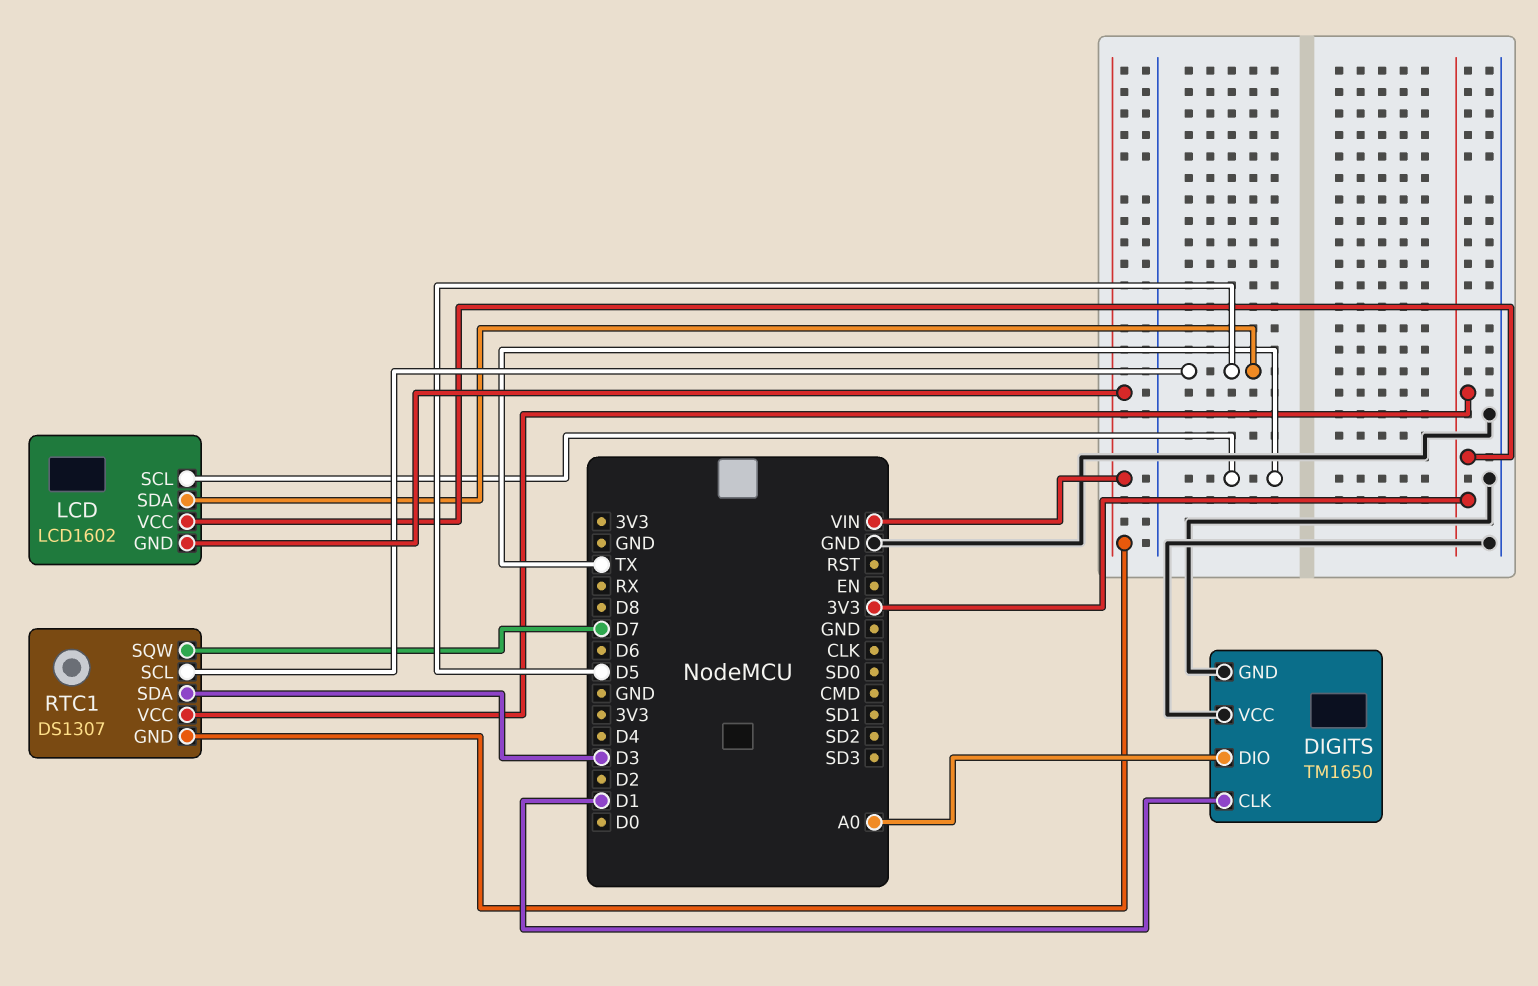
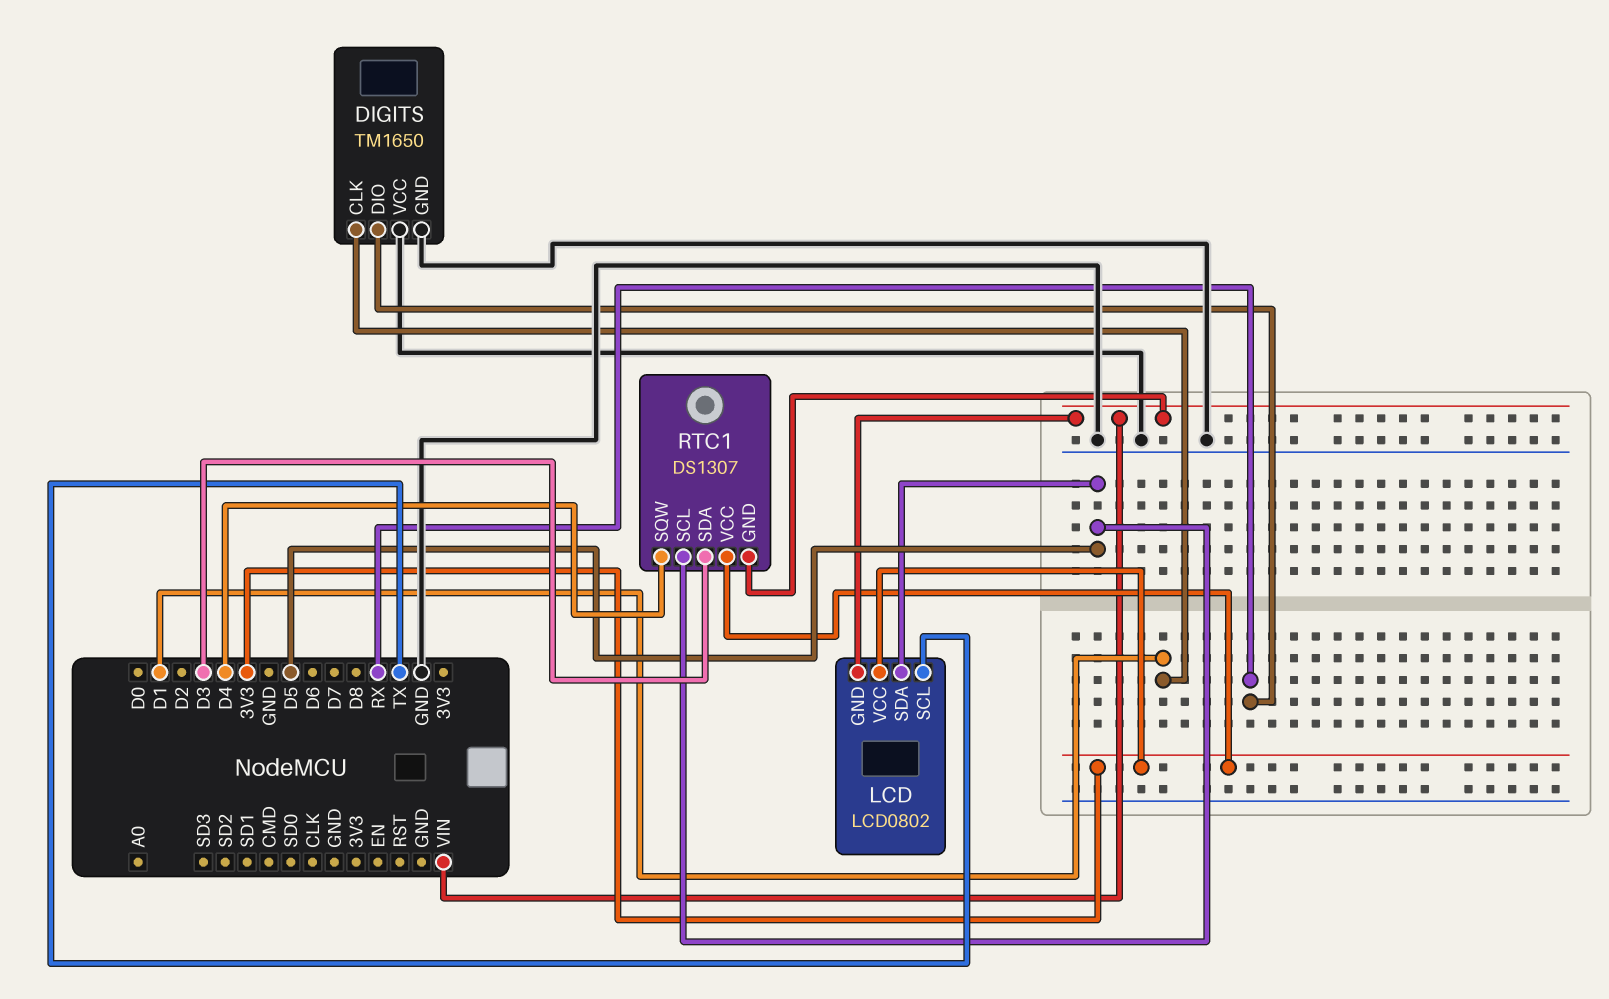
DIGITS pin DIO: A0 -> RX
LCD: LCD1602 -> LCD0802
RTC1 pin SQW: D7 -> D4

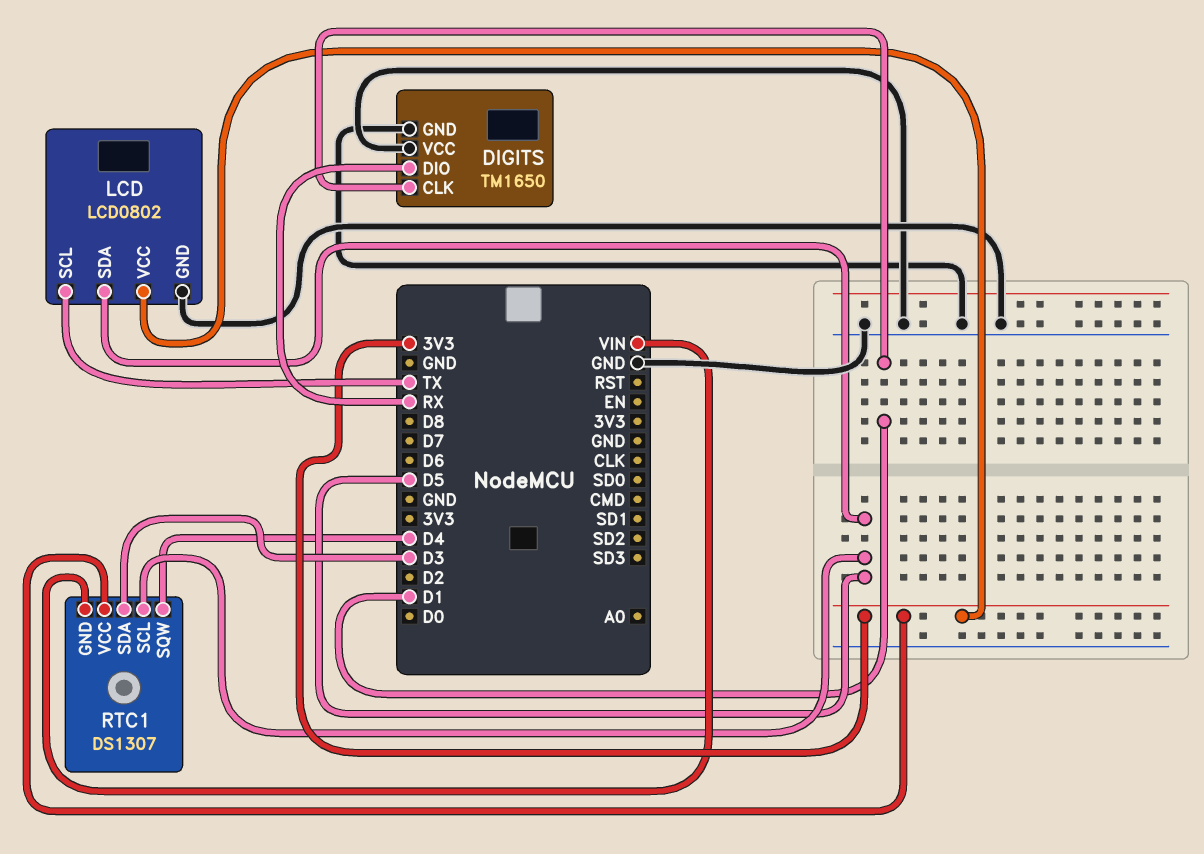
LCD pin GND: VIN -> GND

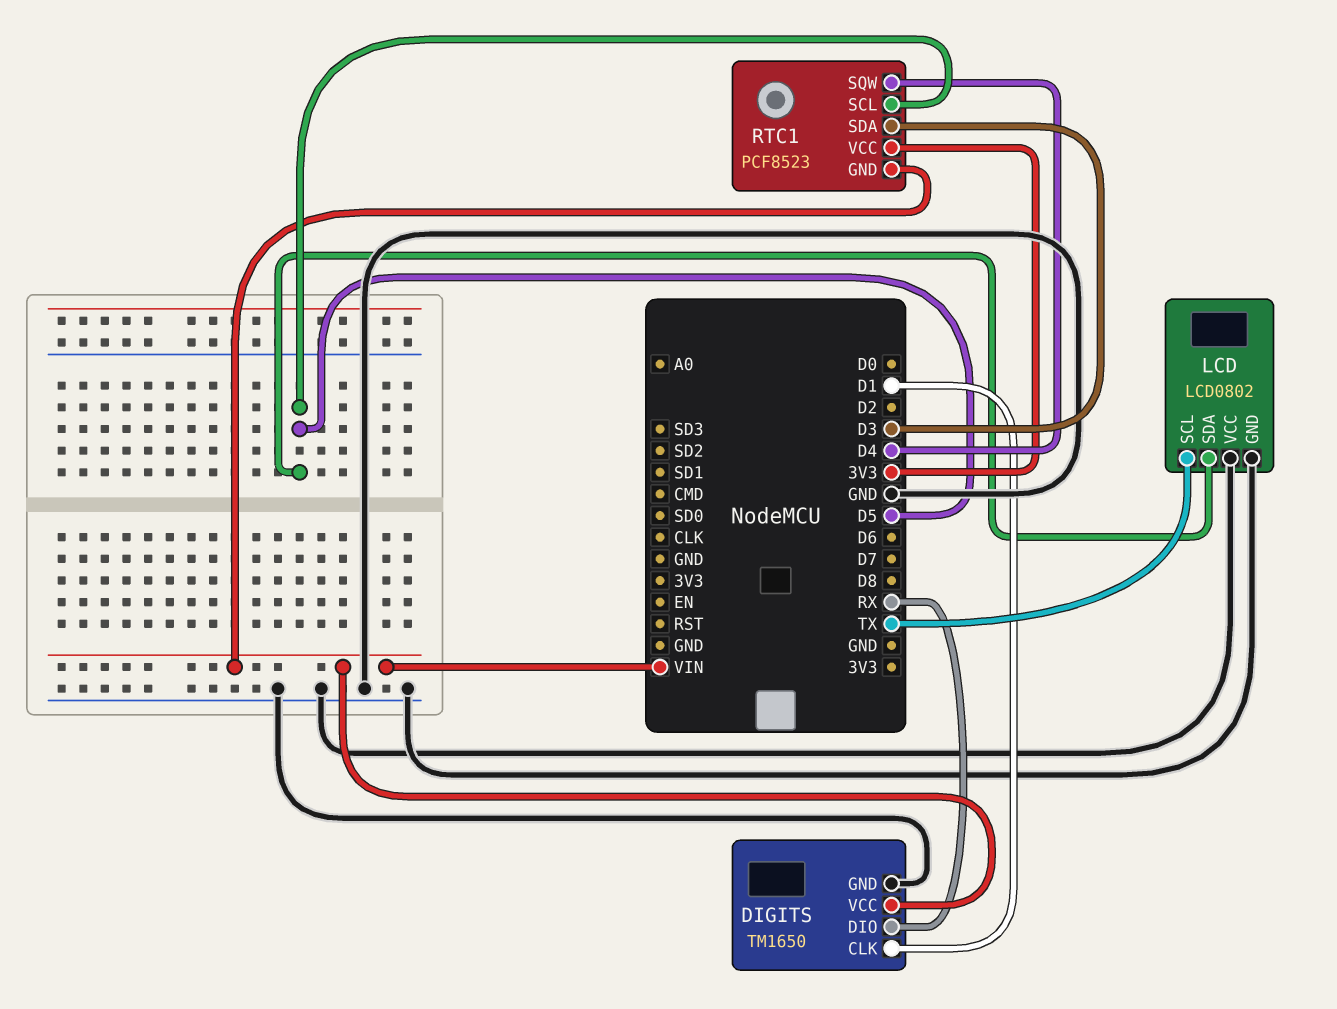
DIGITS pin VCC: GND -> VIN
LCD pin VCC: 3V3 -> GND
RTC1: DS1307 -> PCF8523

